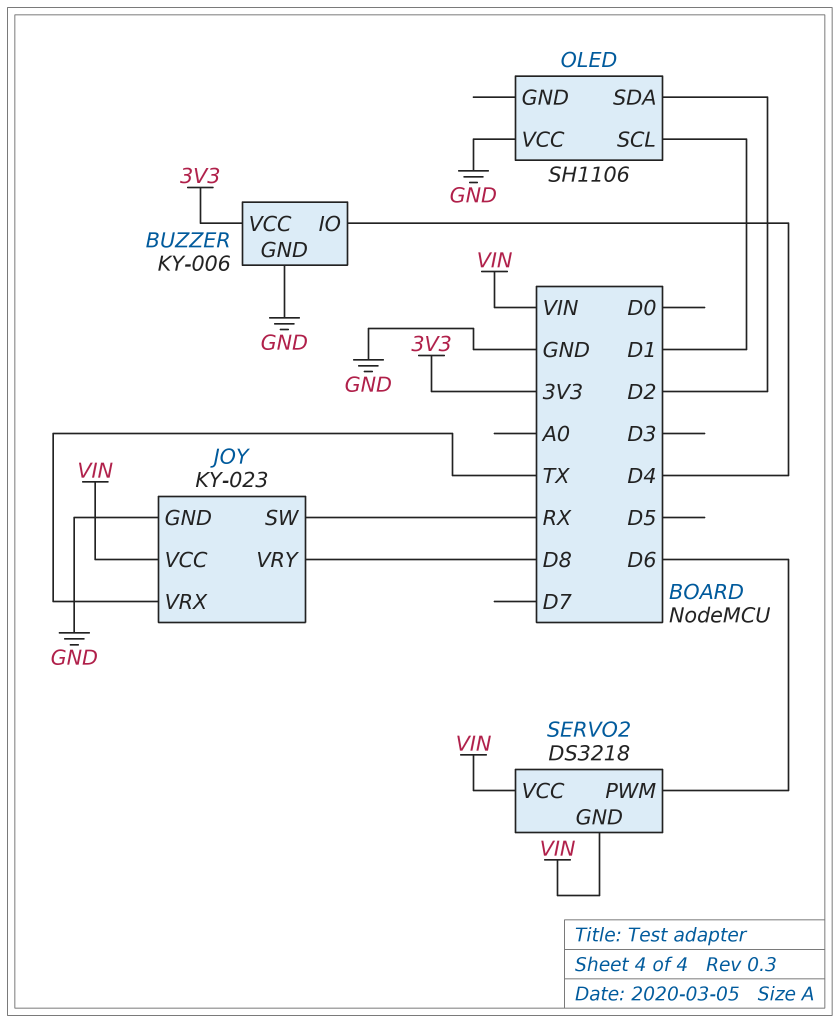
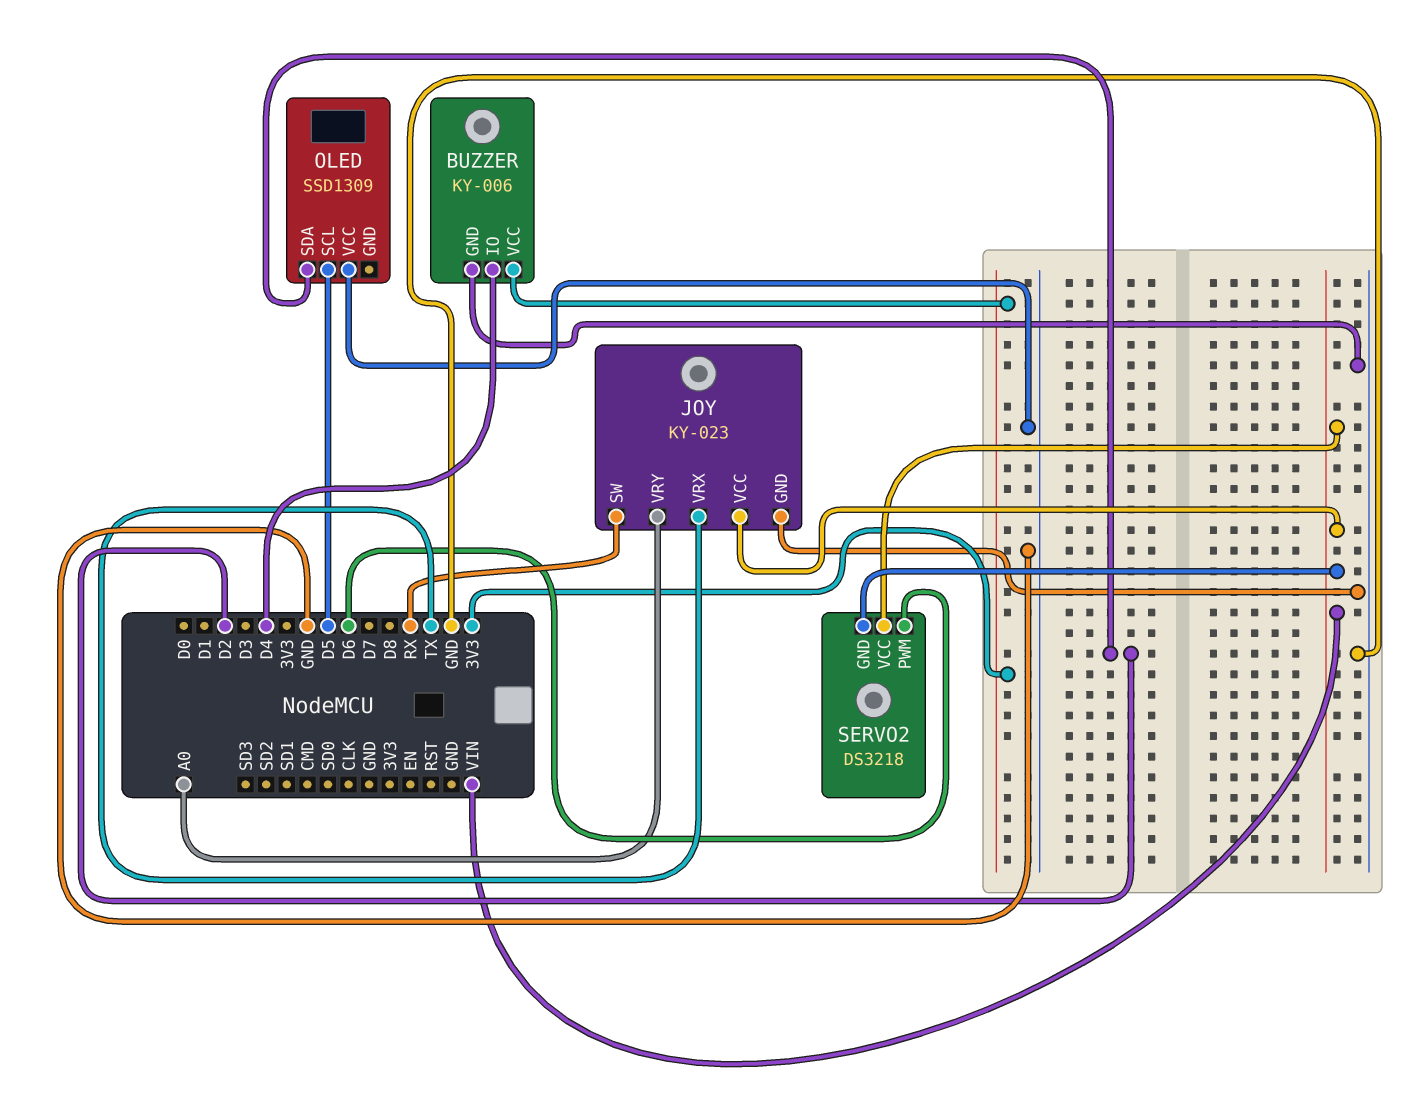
JOY pin VRY: D8 -> A0
OLED: SH1106 -> SSD1309
OLED pin SCL: D1 -> D5

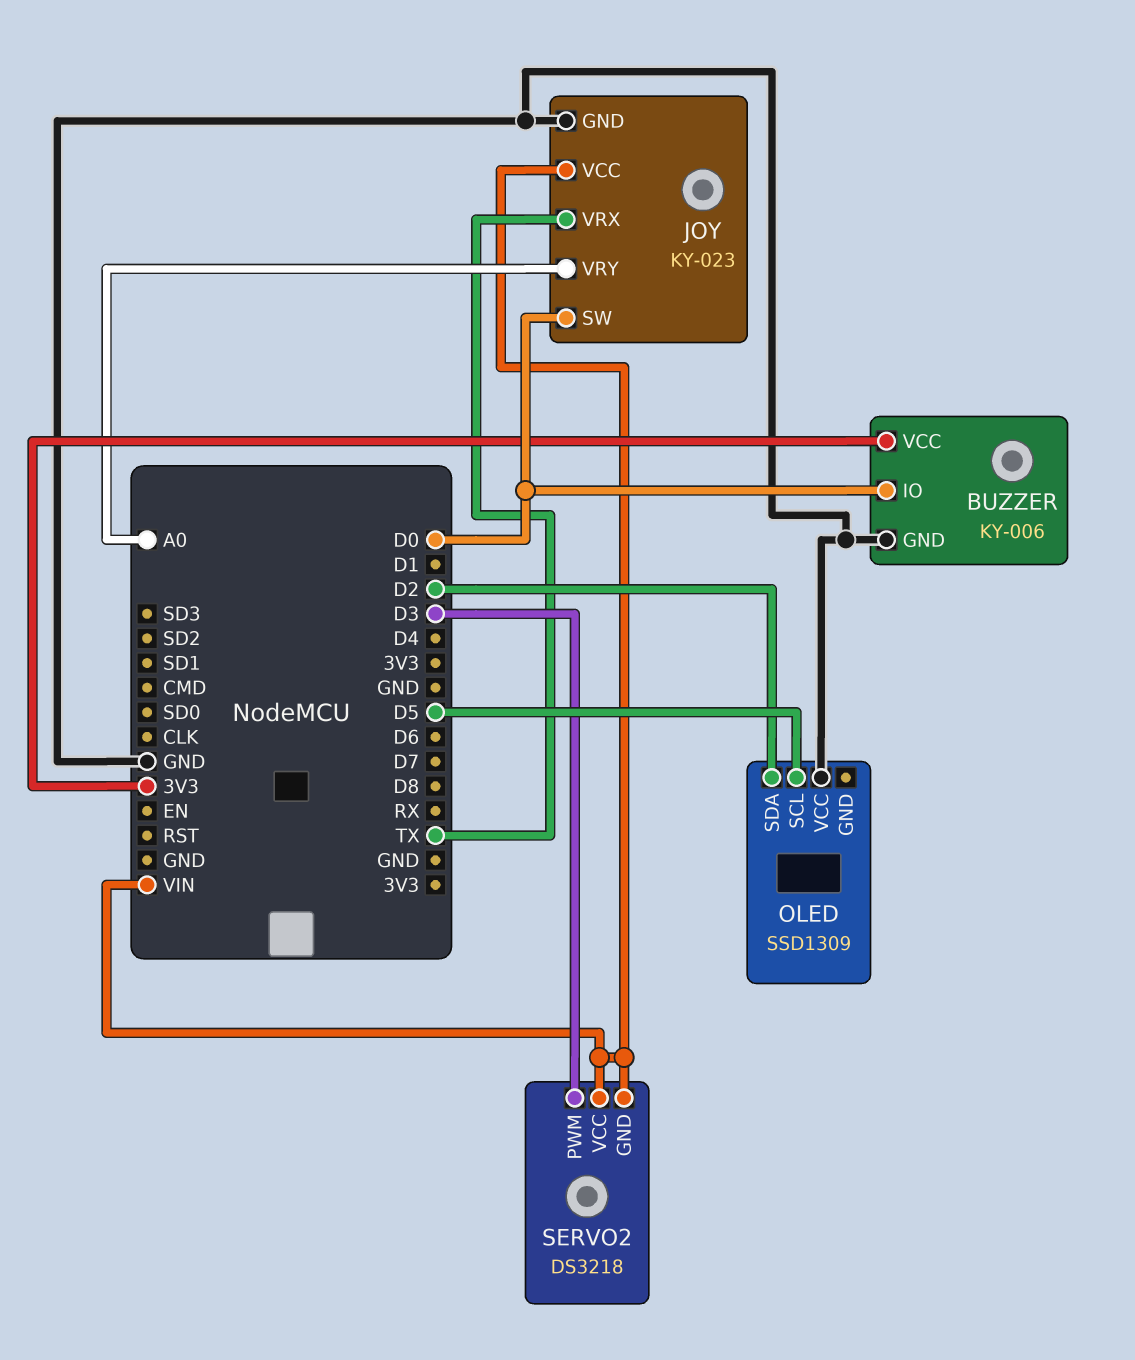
BUZZER pin IO: D4 -> D0
JOY pin SW: RX -> D0
SERVO2 pin PWM: D6 -> D3

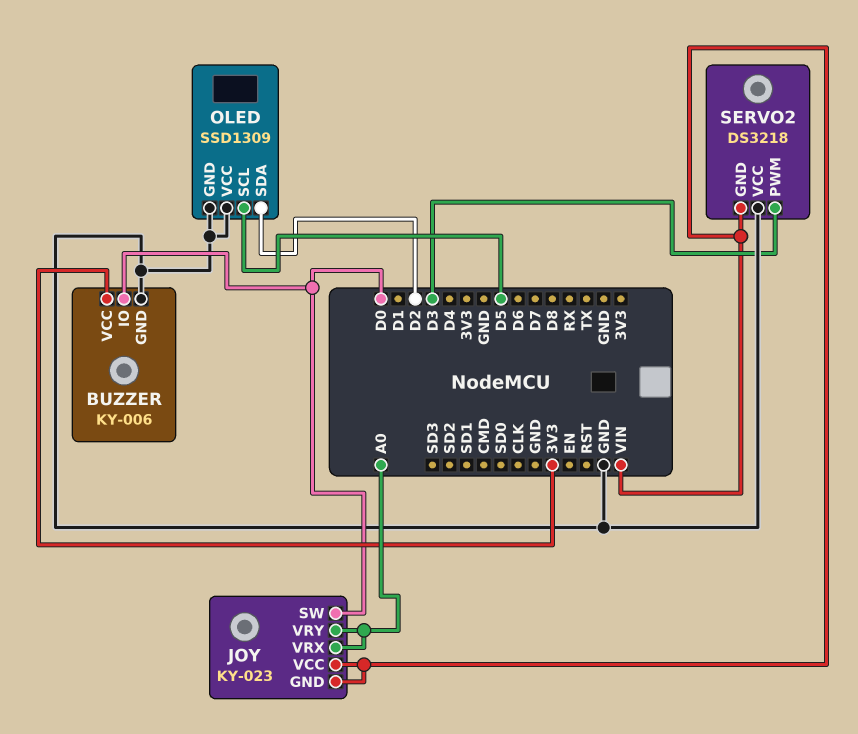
JOY pin GND: GND -> VIN
JOY pin VRX: TX -> A0
OLED pin GND: none -> GND
SERVO2 pin VCC: VIN -> GND

